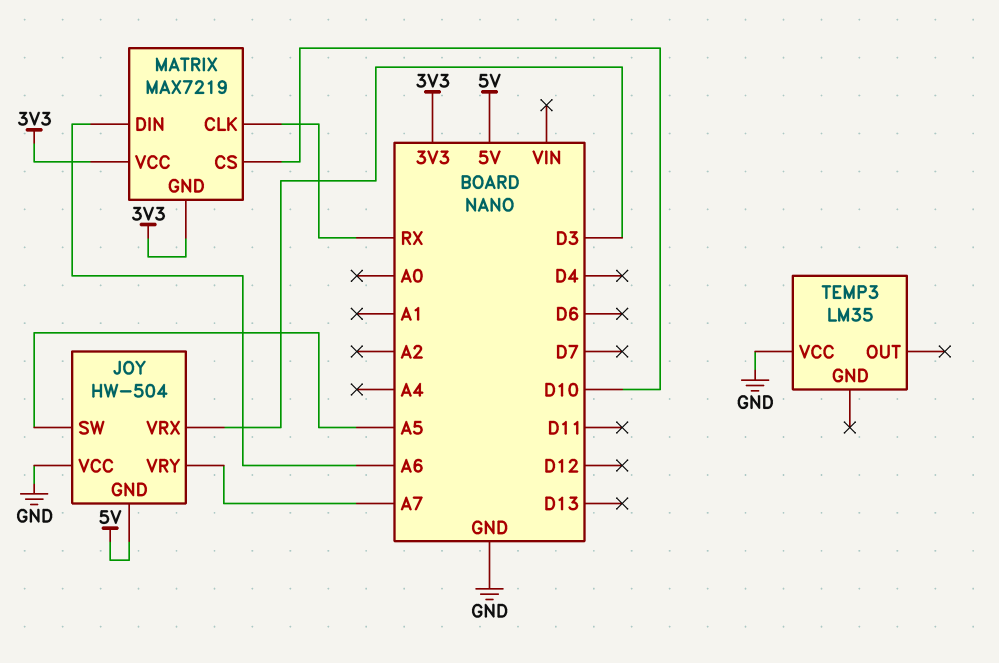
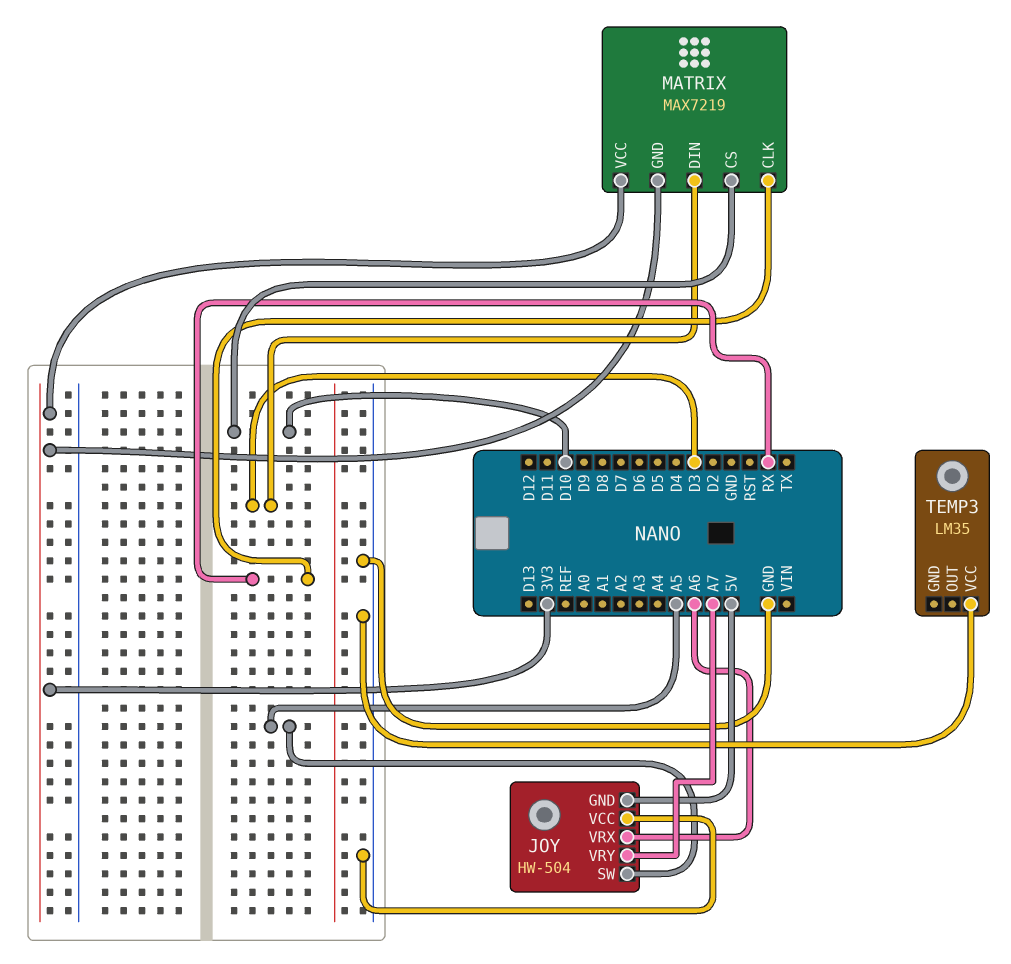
JOY pin VRX: D3 -> A6
MATRIX pin DIN: A6 -> D3

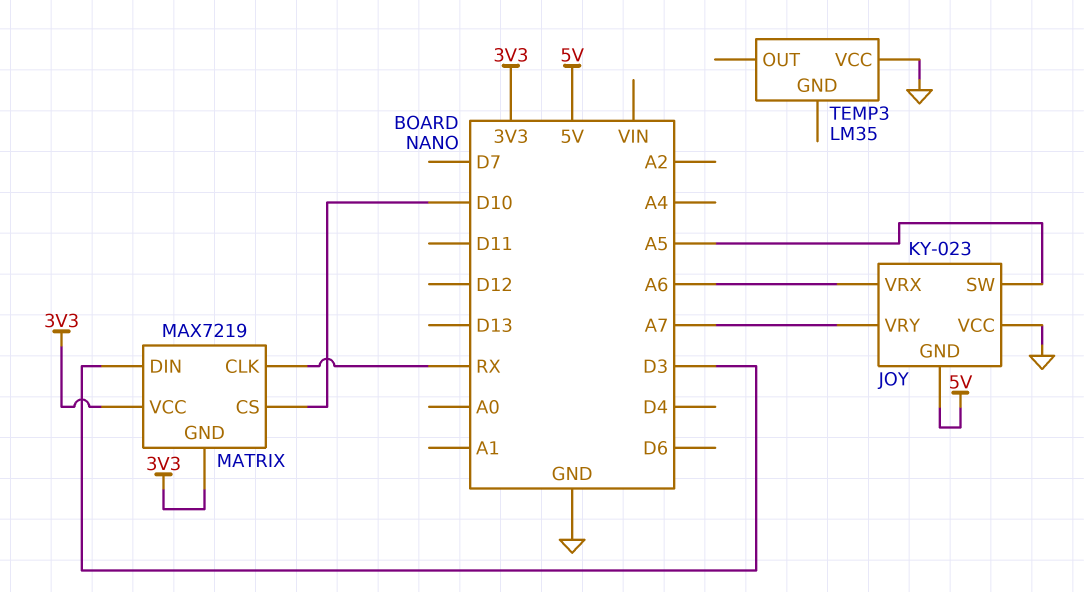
JOY: HW-504 -> KY-023

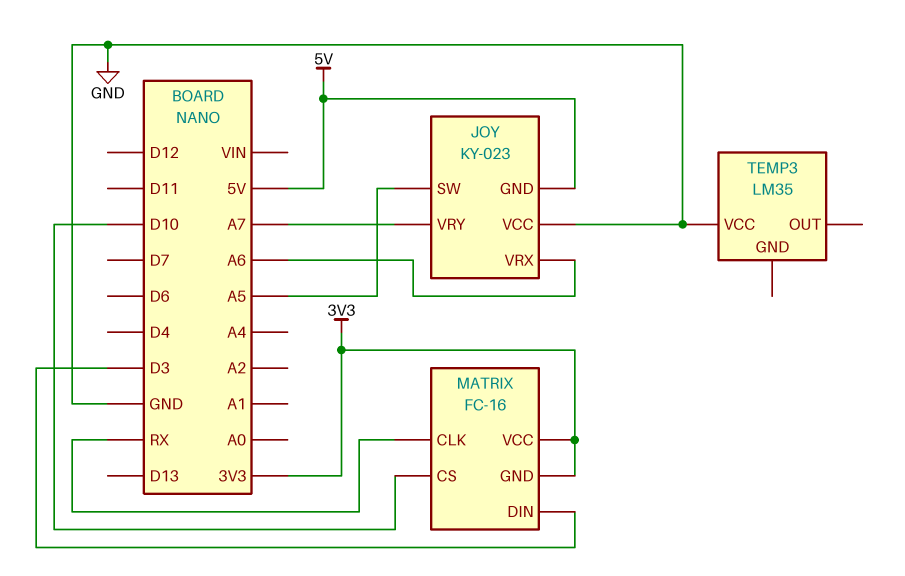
MATRIX: MAX7219 -> FC-16

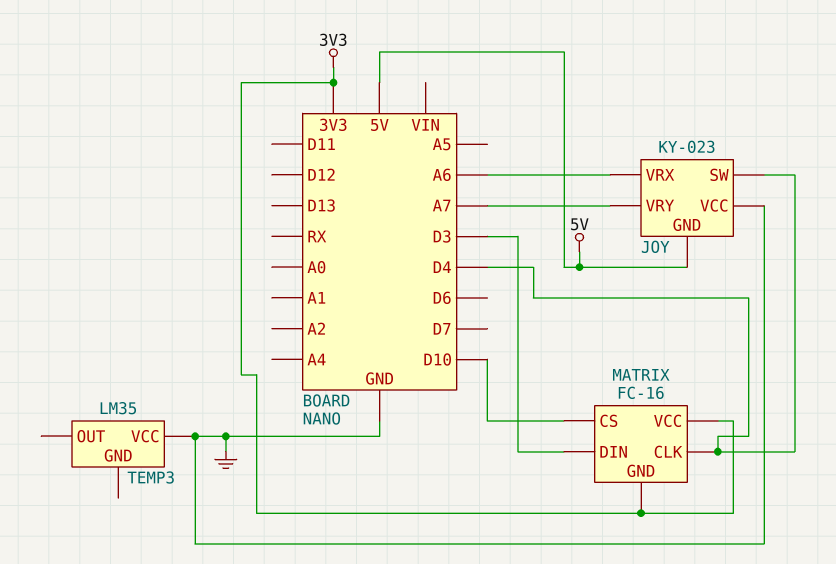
JOY pin SW: A5 -> D4
MATRIX pin CLK: RX -> D4

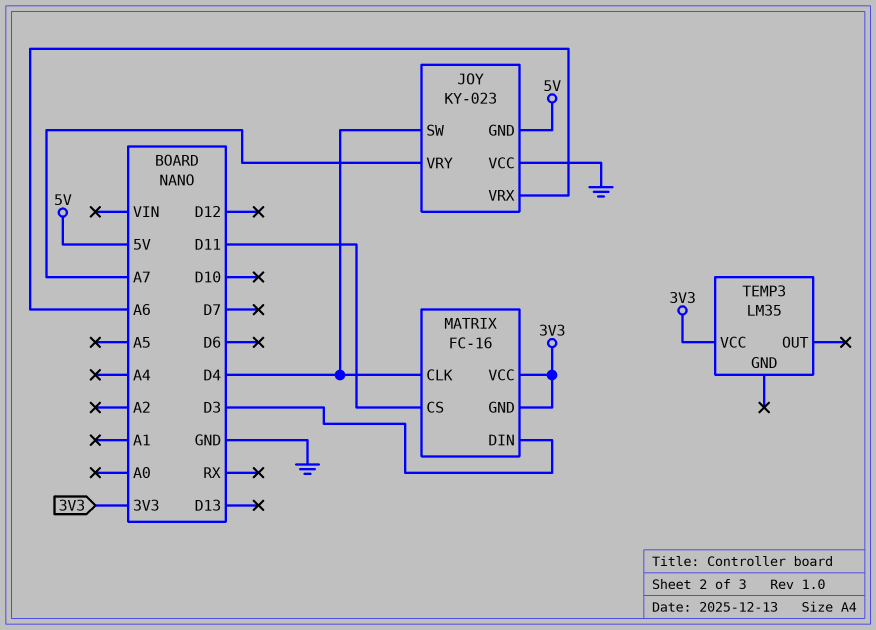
MATRIX pin CS: D10 -> D11
TEMP3 pin VCC: GND -> 3V3

